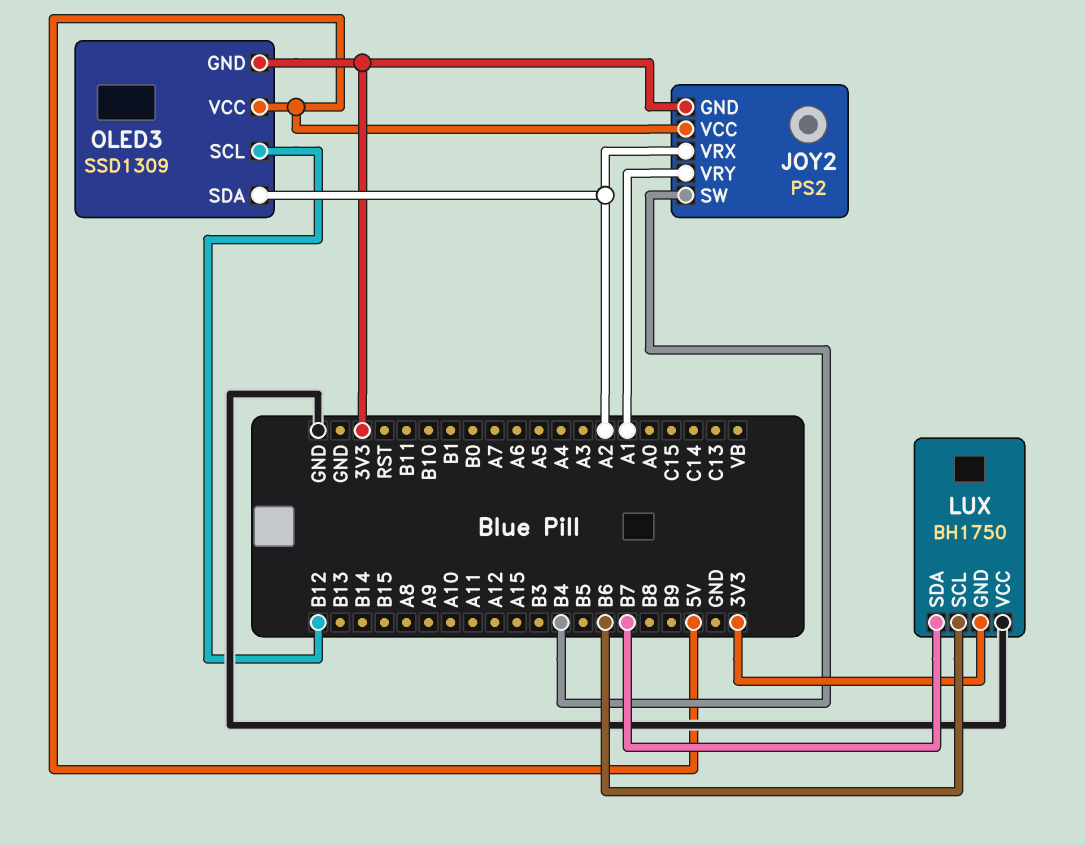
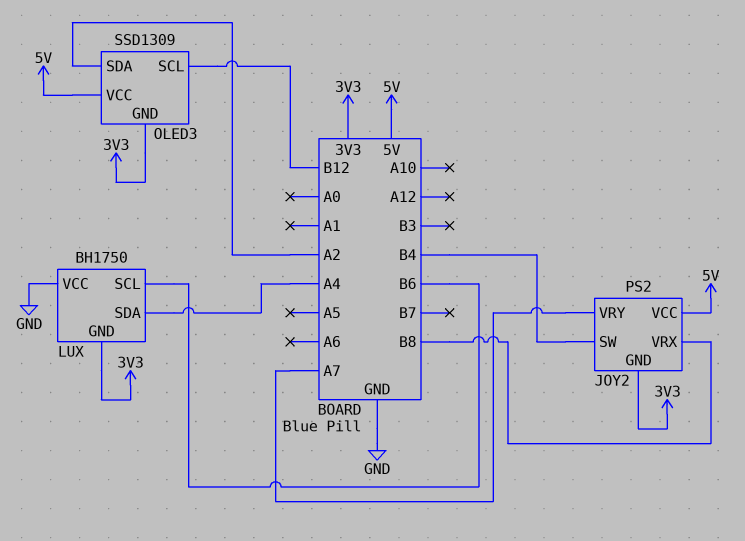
JOY2 pin VRX: A2 -> B8
JOY2 pin VRY: A1 -> A7
LUX pin SDA: B7 -> A4

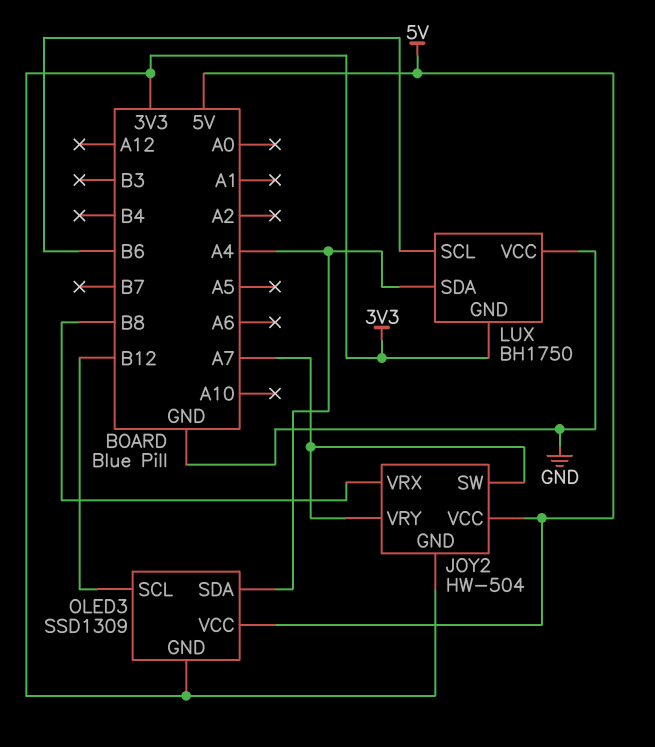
JOY2: PS2 -> HW-504
JOY2 pin SW: B4 -> A7
OLED3 pin SDA: A2 -> A4

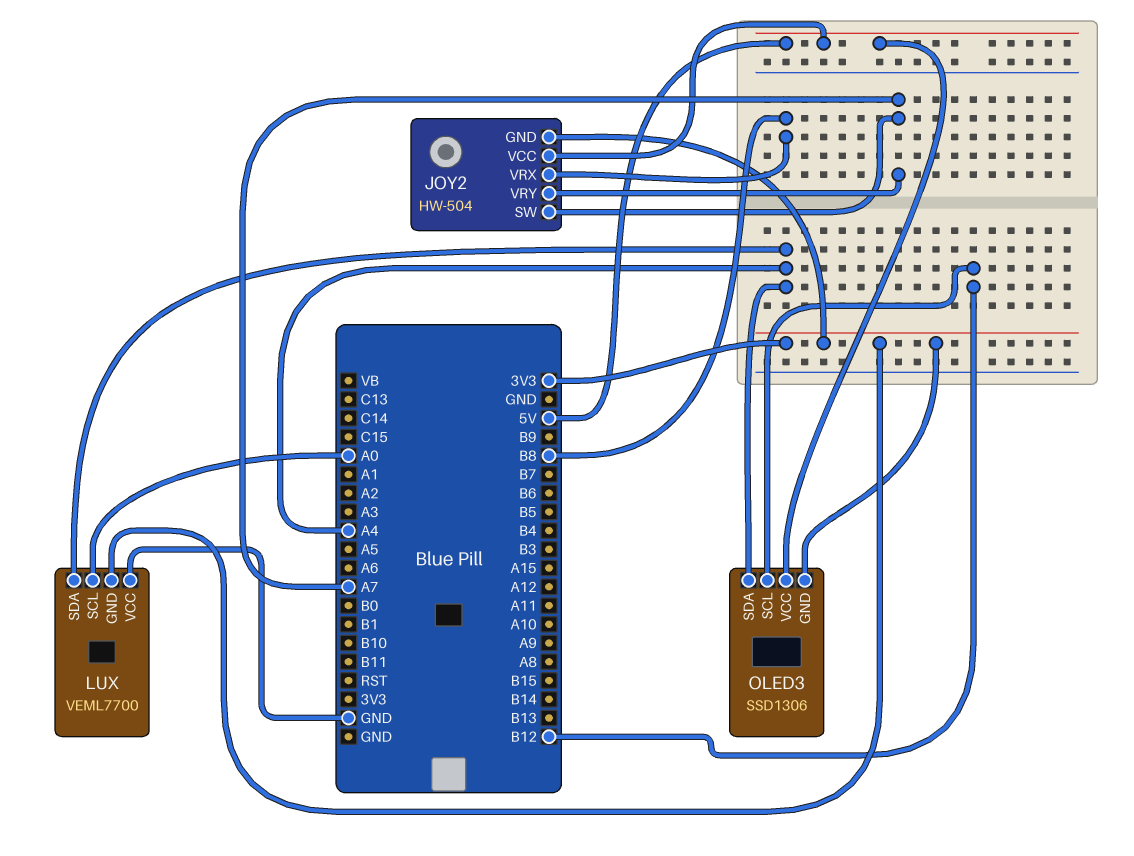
LUX: BH1750 -> VEML7700
LUX pin SCL: B6 -> A0
OLED3: SSD1309 -> SSD1306

